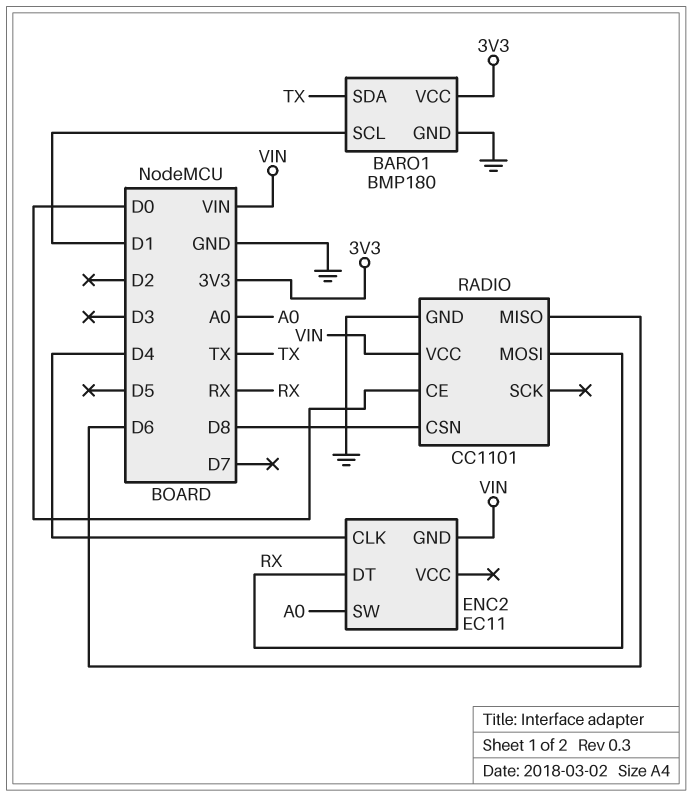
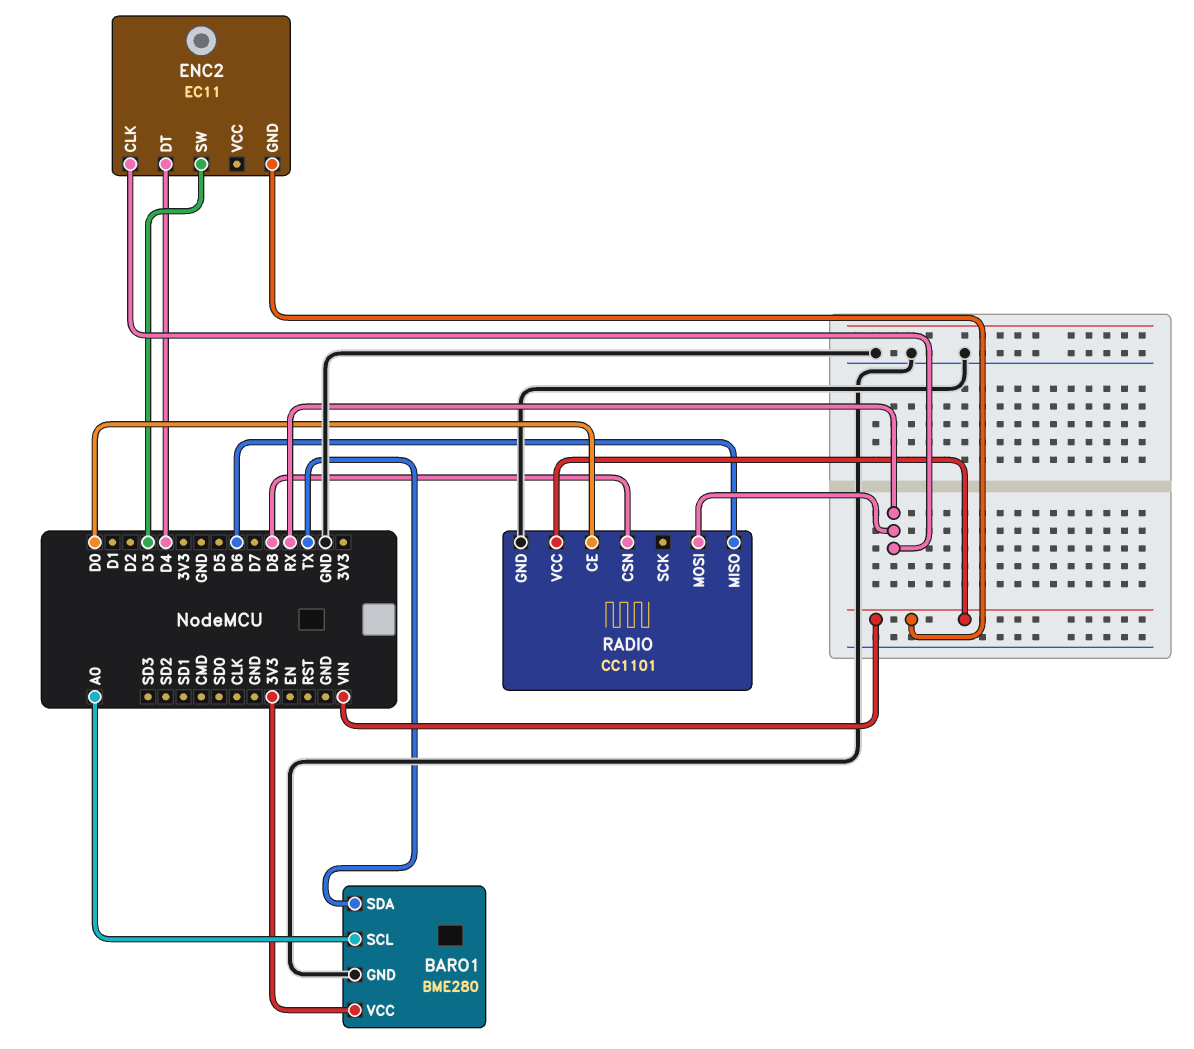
BARO1: BMP180 -> BME280
BARO1 pin SCL: D1 -> A0
ENC2 pin CLK: D4 -> RX
ENC2 pin DT: RX -> D4
ENC2 pin SW: A0 -> D3

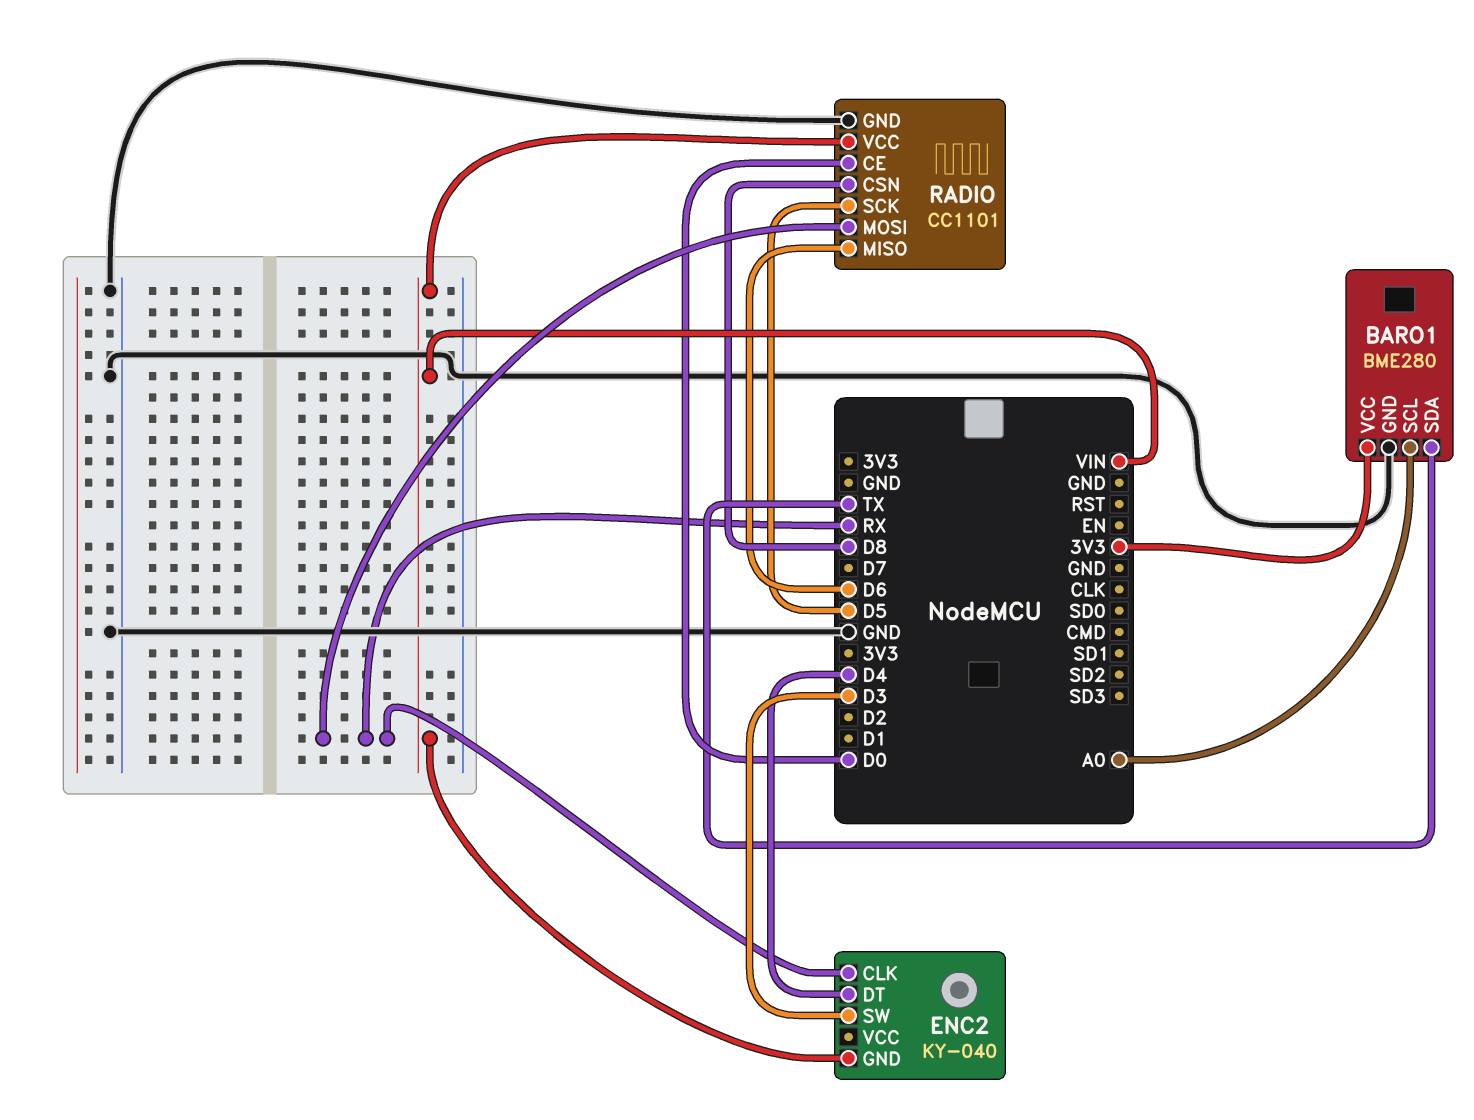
ENC2: EC11 -> KY-040
RADIO pin SCK: none -> D5

